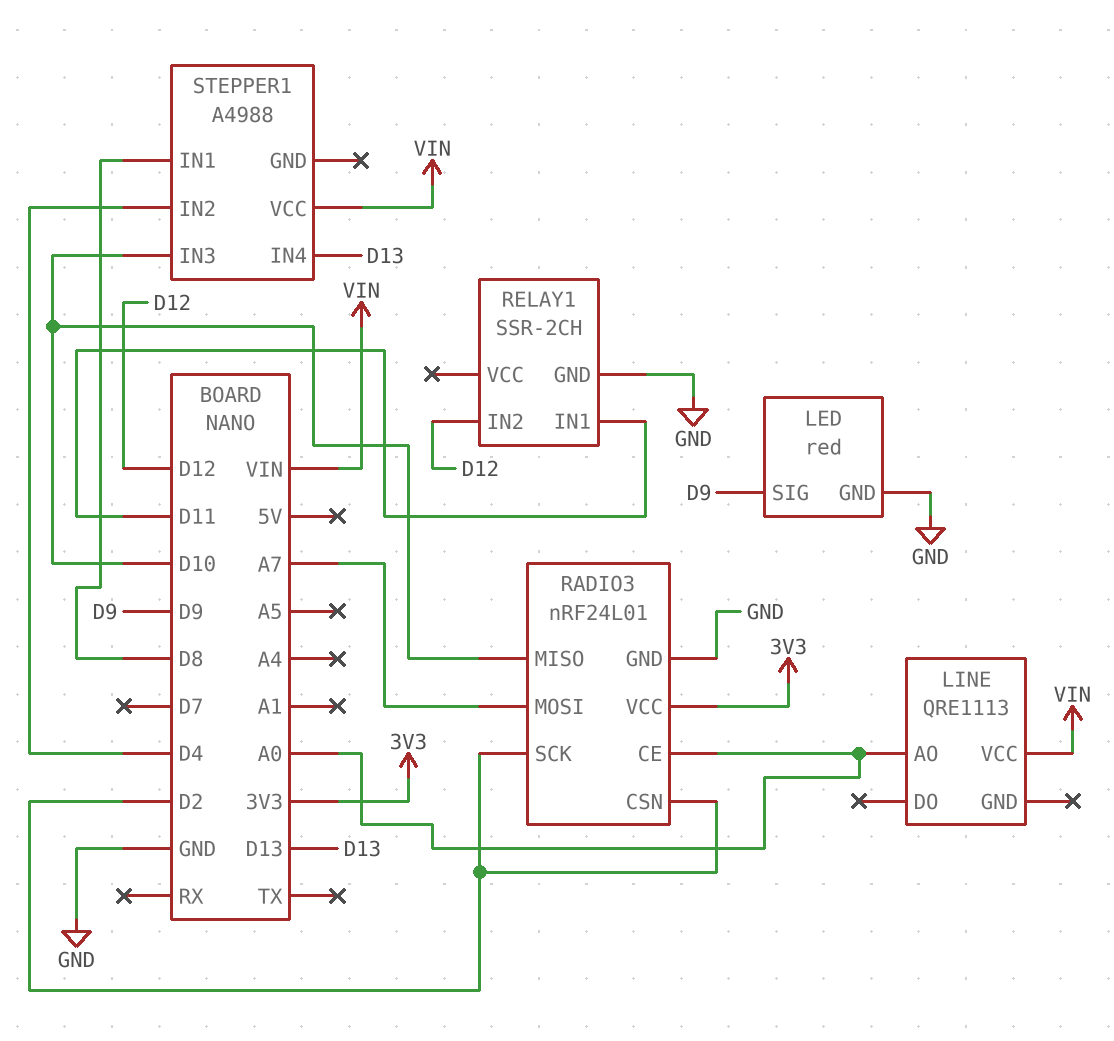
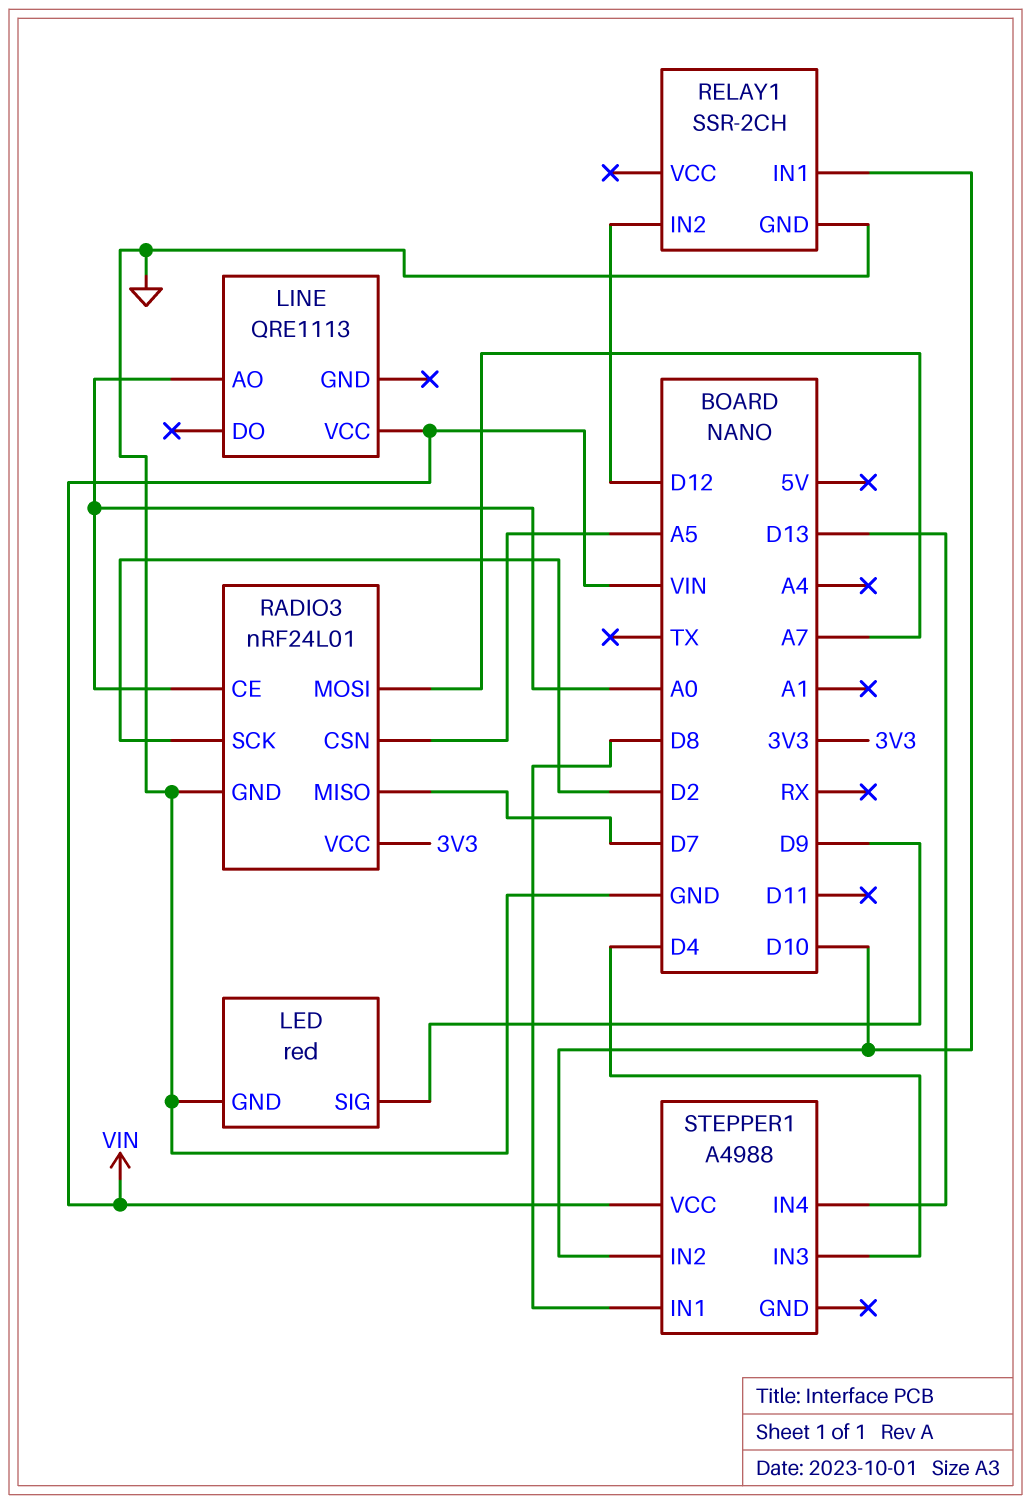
RADIO3 pin CSN: D2 -> A5
RADIO3 pin MISO: D10 -> D7
RELAY1 pin IN1: D11 -> D10
STEPPER1 pin IN2: D4 -> D10
STEPPER1 pin IN3: D10 -> D4

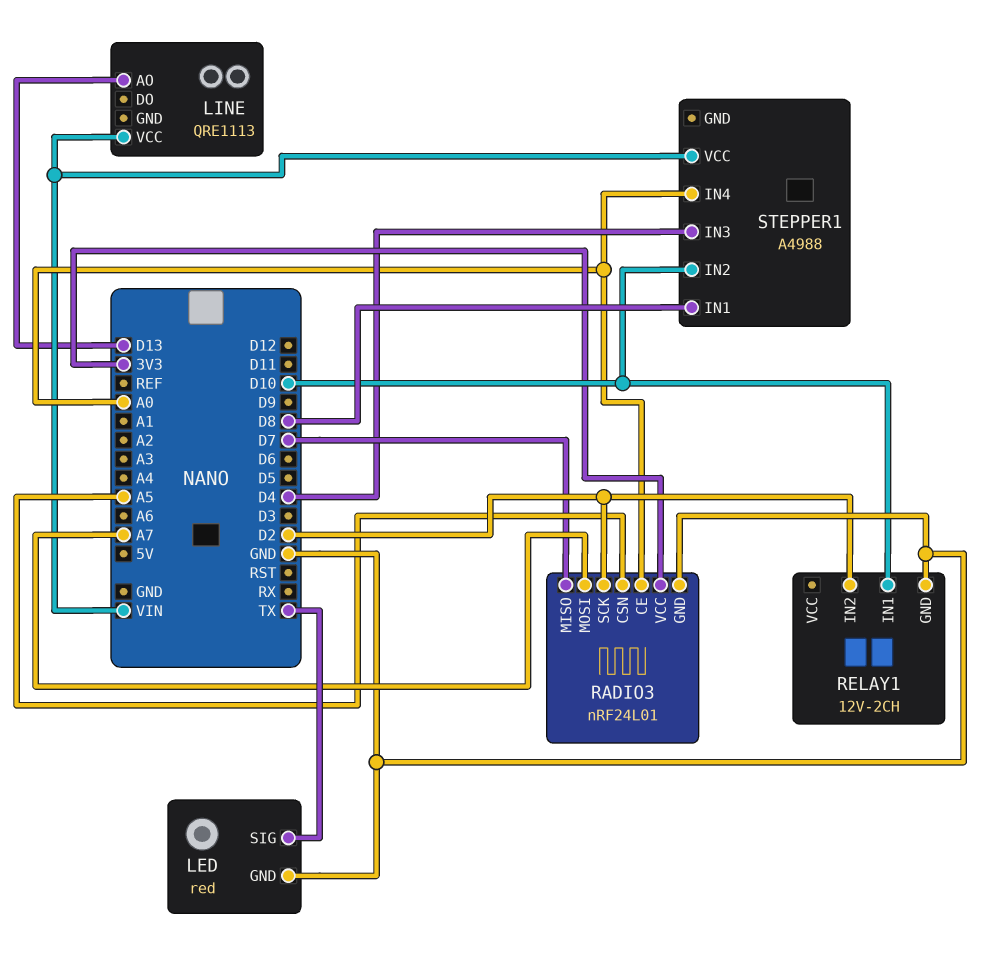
LED pin SIG: D9 -> TX
LINE pin AO: A0 -> D13
RELAY1: SSR-2CH -> 12V-2CH
RELAY1 pin IN2: D12 -> D2
STEPPER1 pin IN4: D13 -> A0

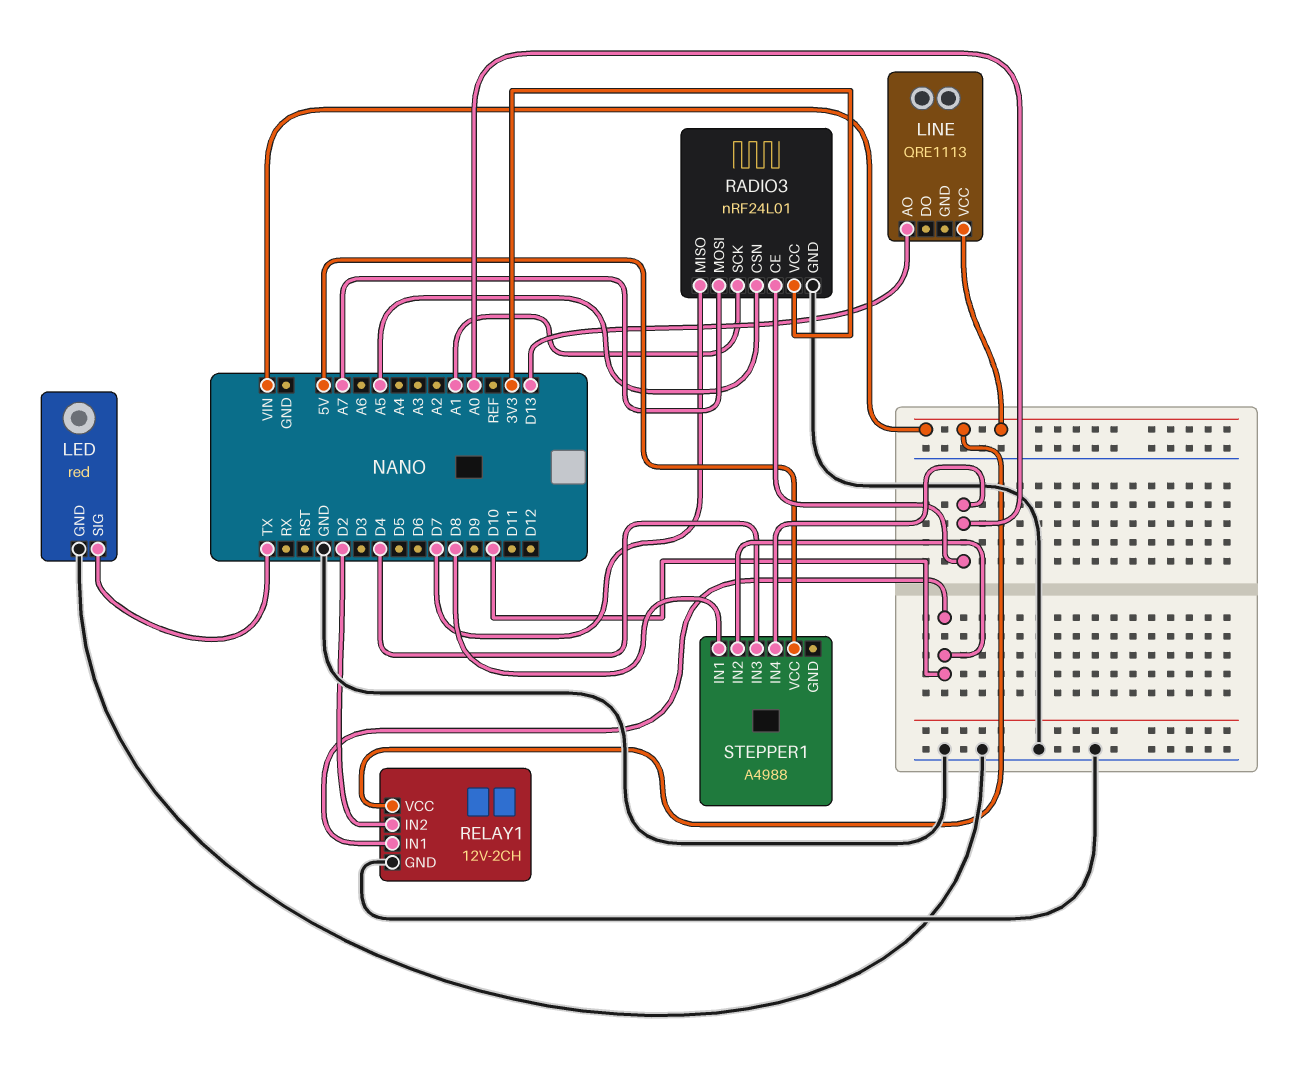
RADIO3 pin SCK: D2 -> A1
RELAY1 pin VCC: none -> VIN
STEPPER1 pin VCC: VIN -> 5V

